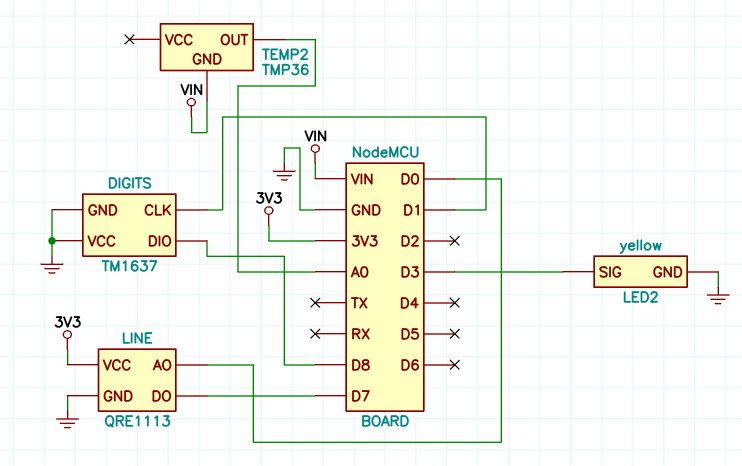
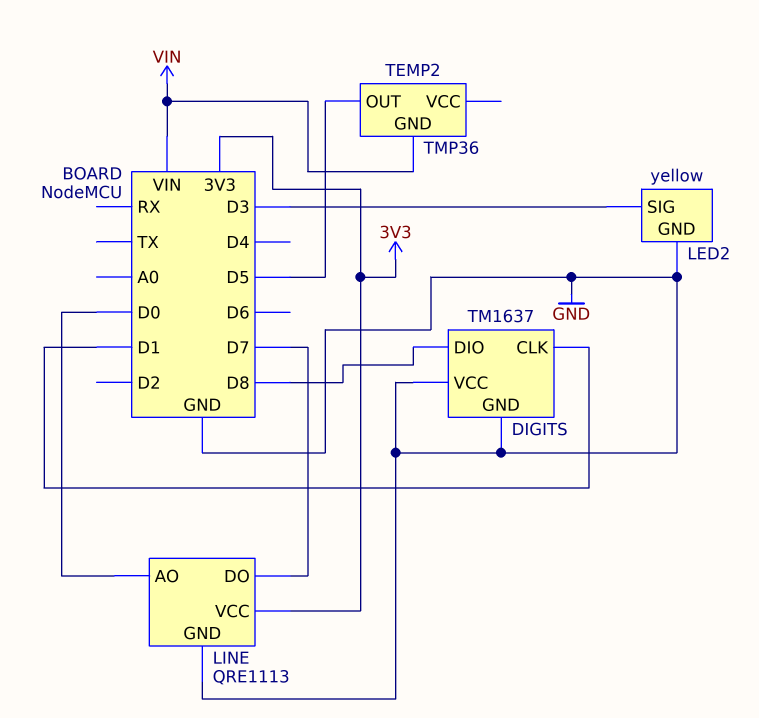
TEMP2 pin OUT: A0 -> D5

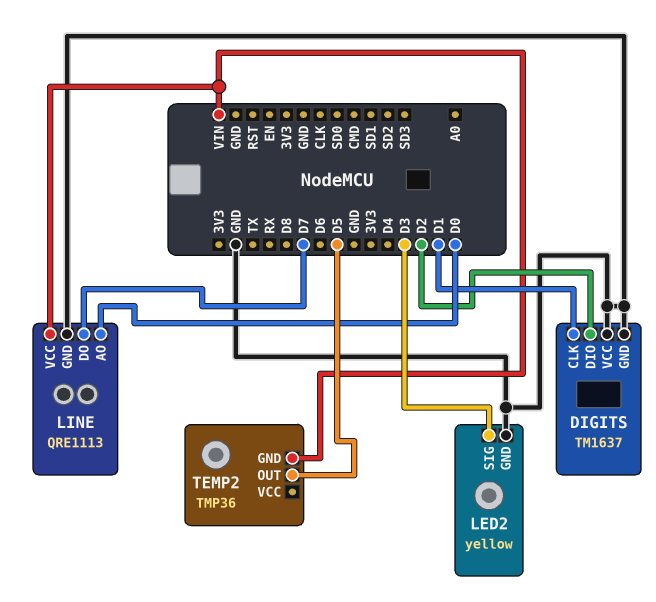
DIGITS pin DIO: D8 -> D2
LINE pin VCC: 3V3 -> VIN

